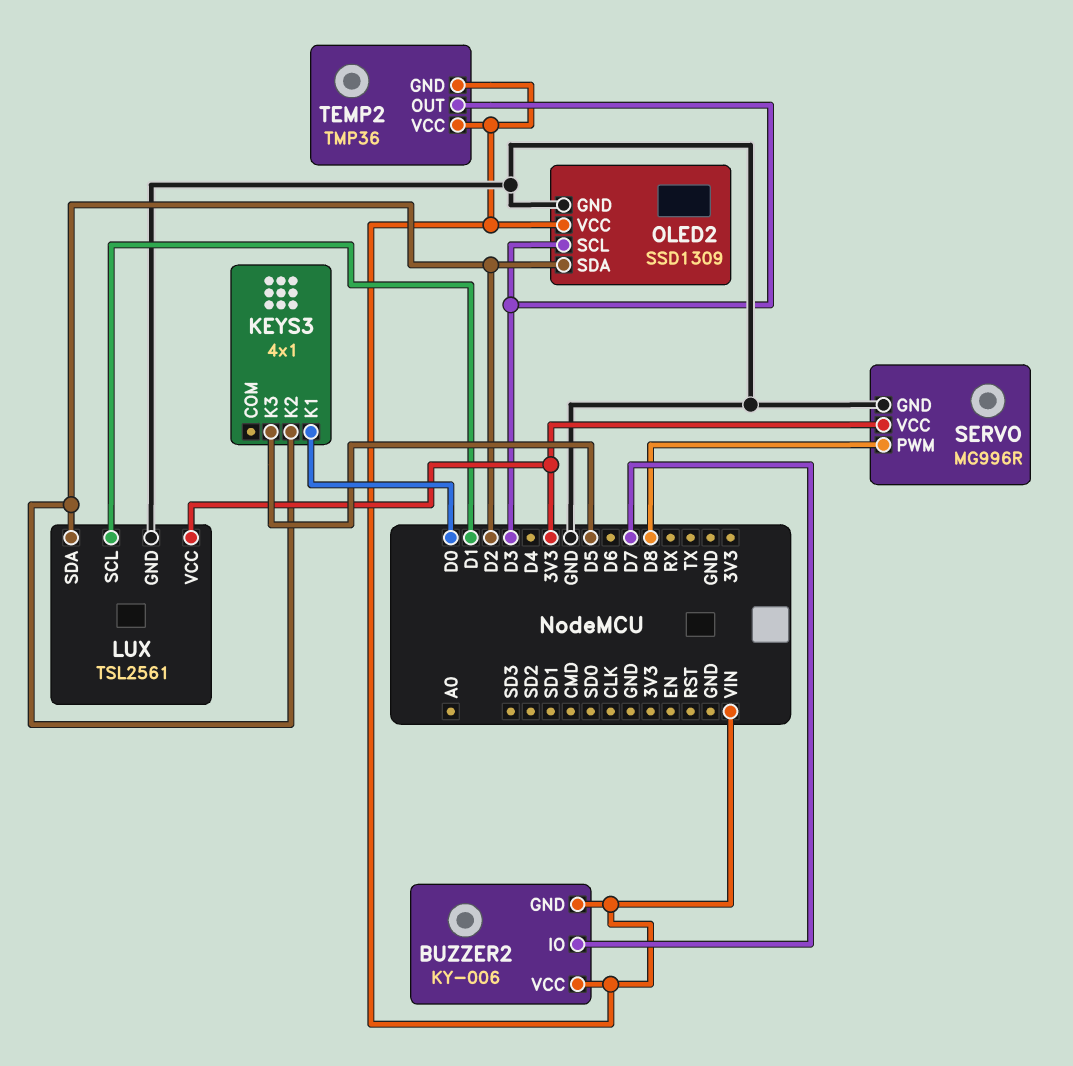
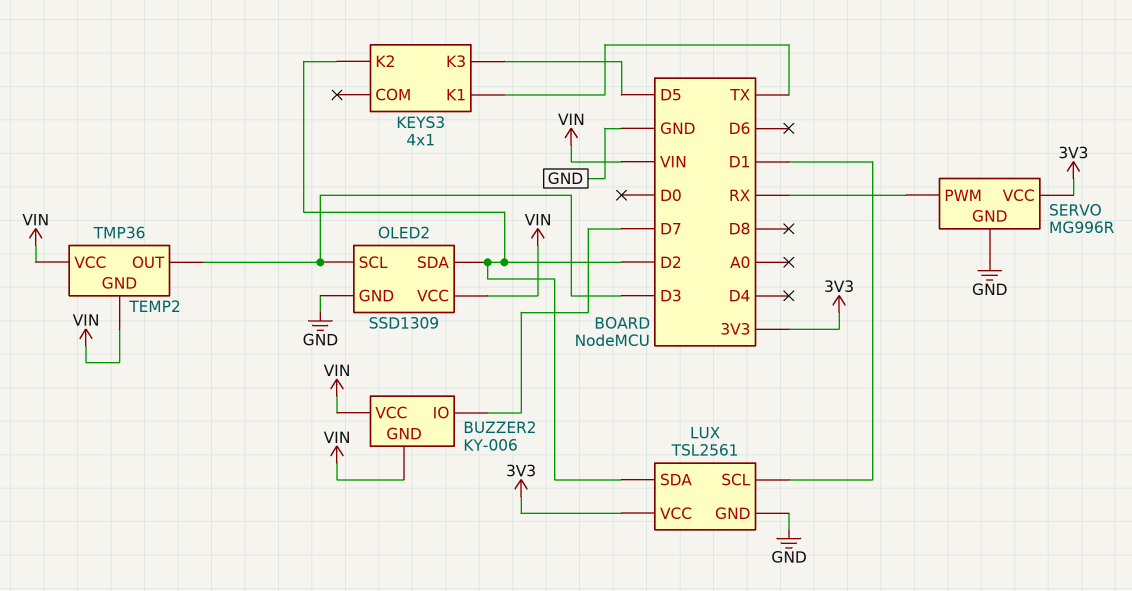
KEYS3 pin K1: D0 -> TX
SERVO pin PWM: D8 -> RX

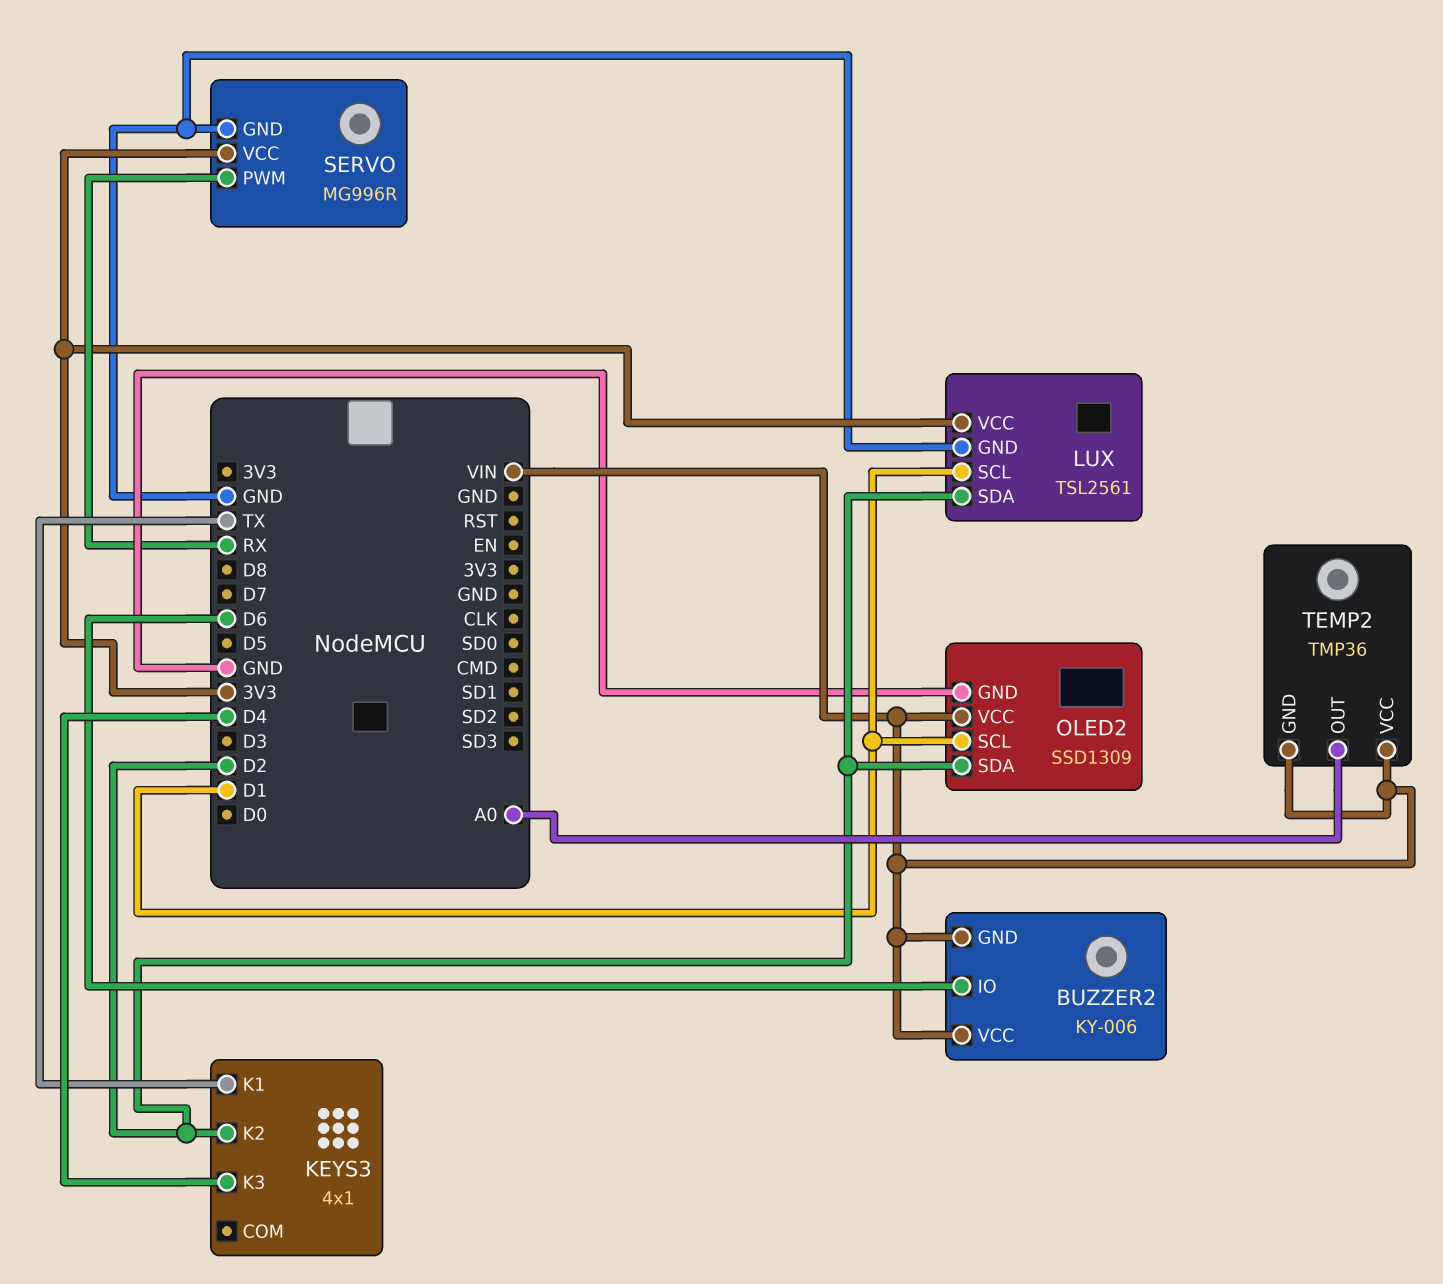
BUZZER2 pin IO: D7 -> D6
KEYS3 pin K3: D5 -> D4
OLED2 pin SCL: D3 -> D1
TEMP2 pin OUT: D3 -> A0

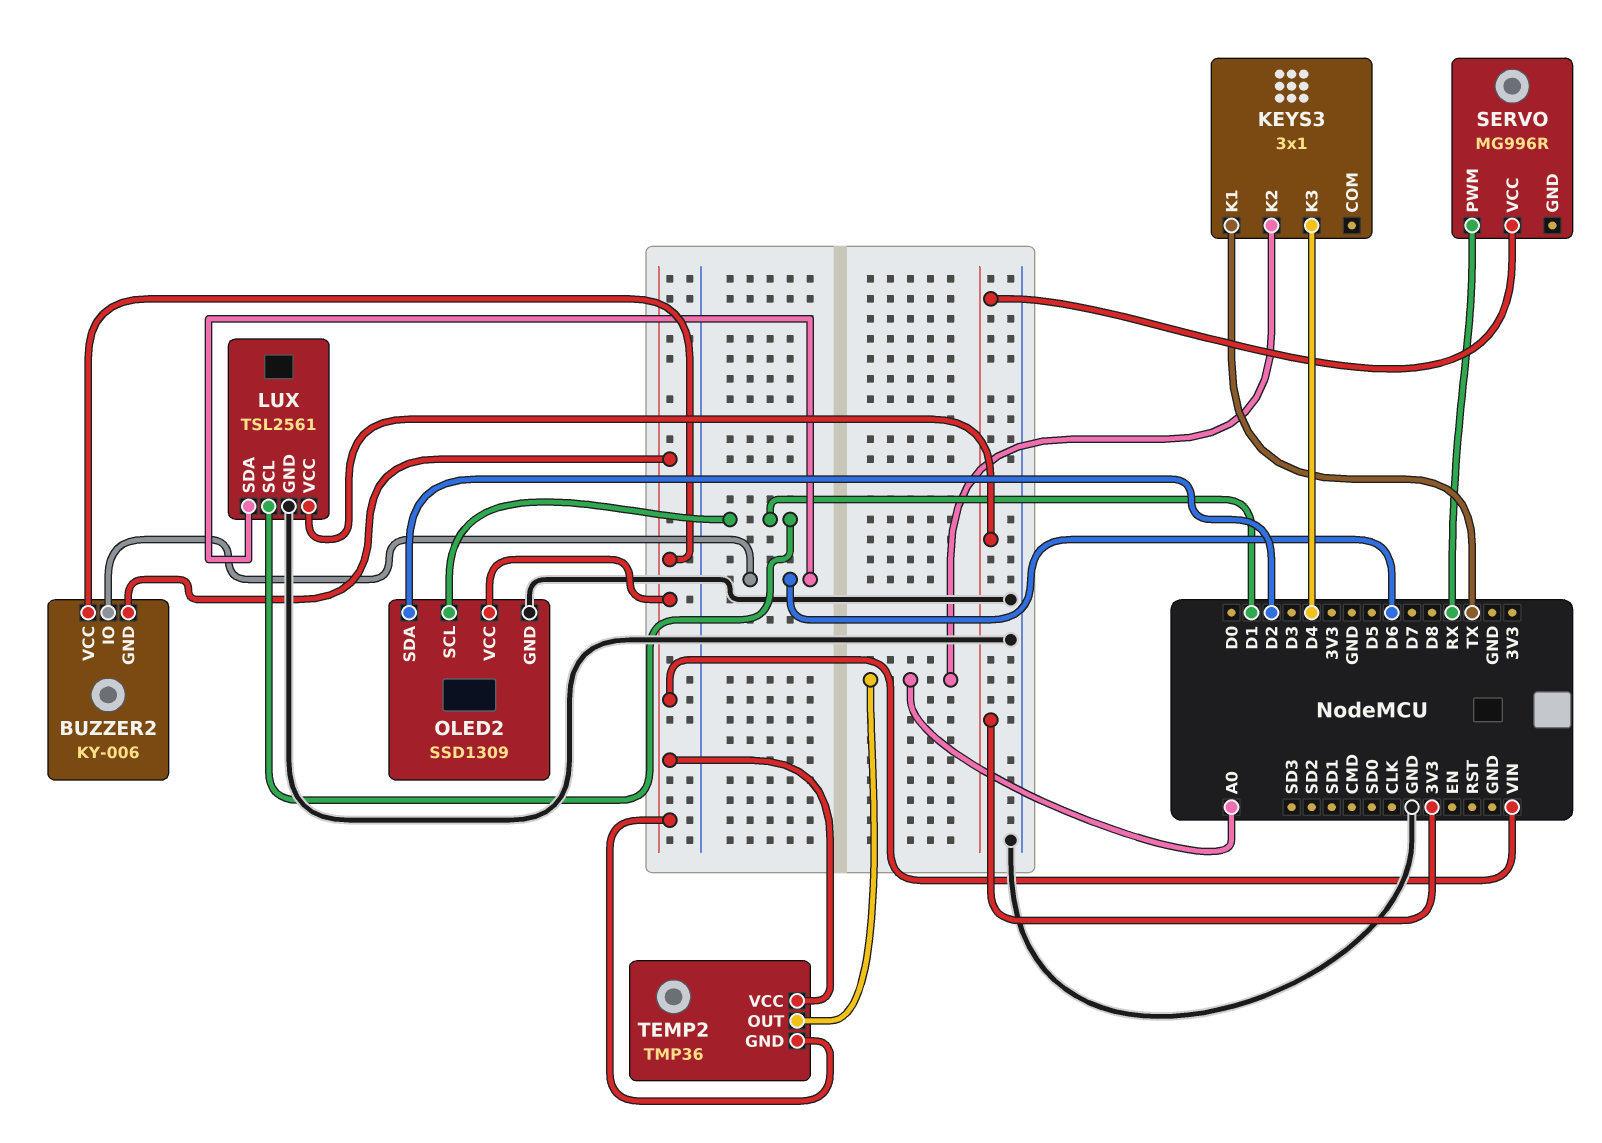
KEYS3: 4x1 -> 3x1
KEYS3 pin K2: D2 -> A0
LUX pin SDA: D2 -> D6
SERVO pin GND: GND -> none

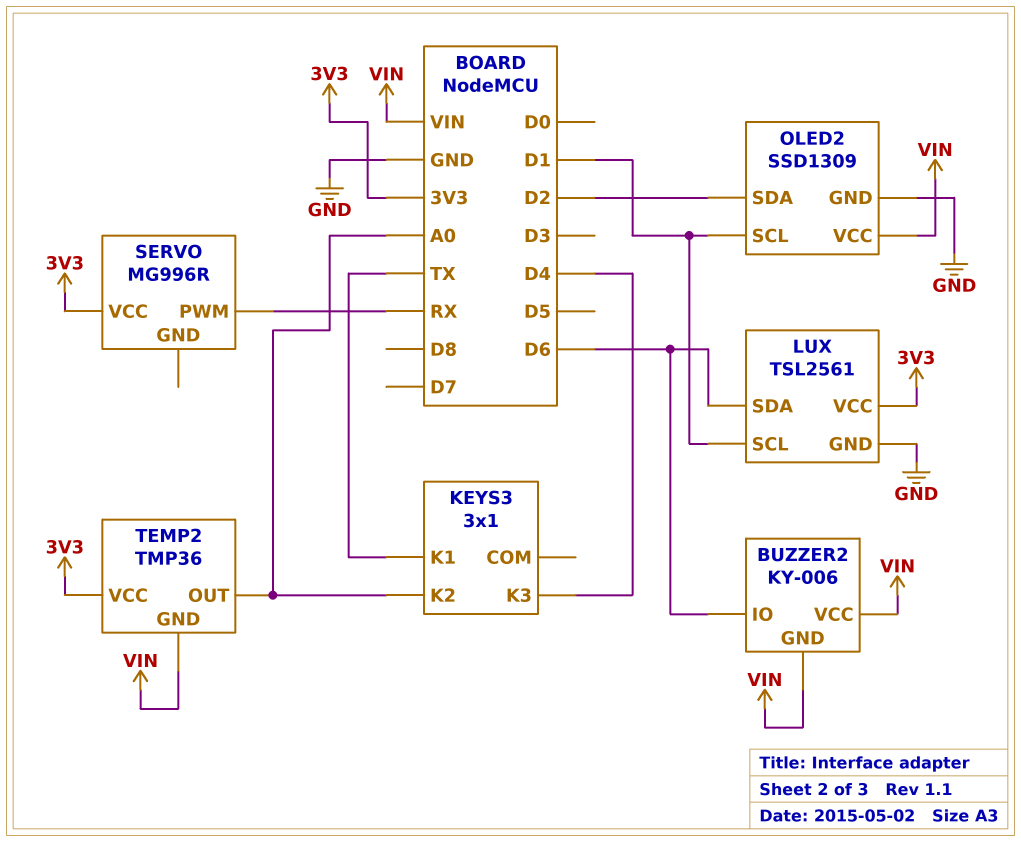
TEMP2 pin VCC: VIN -> 3V3

